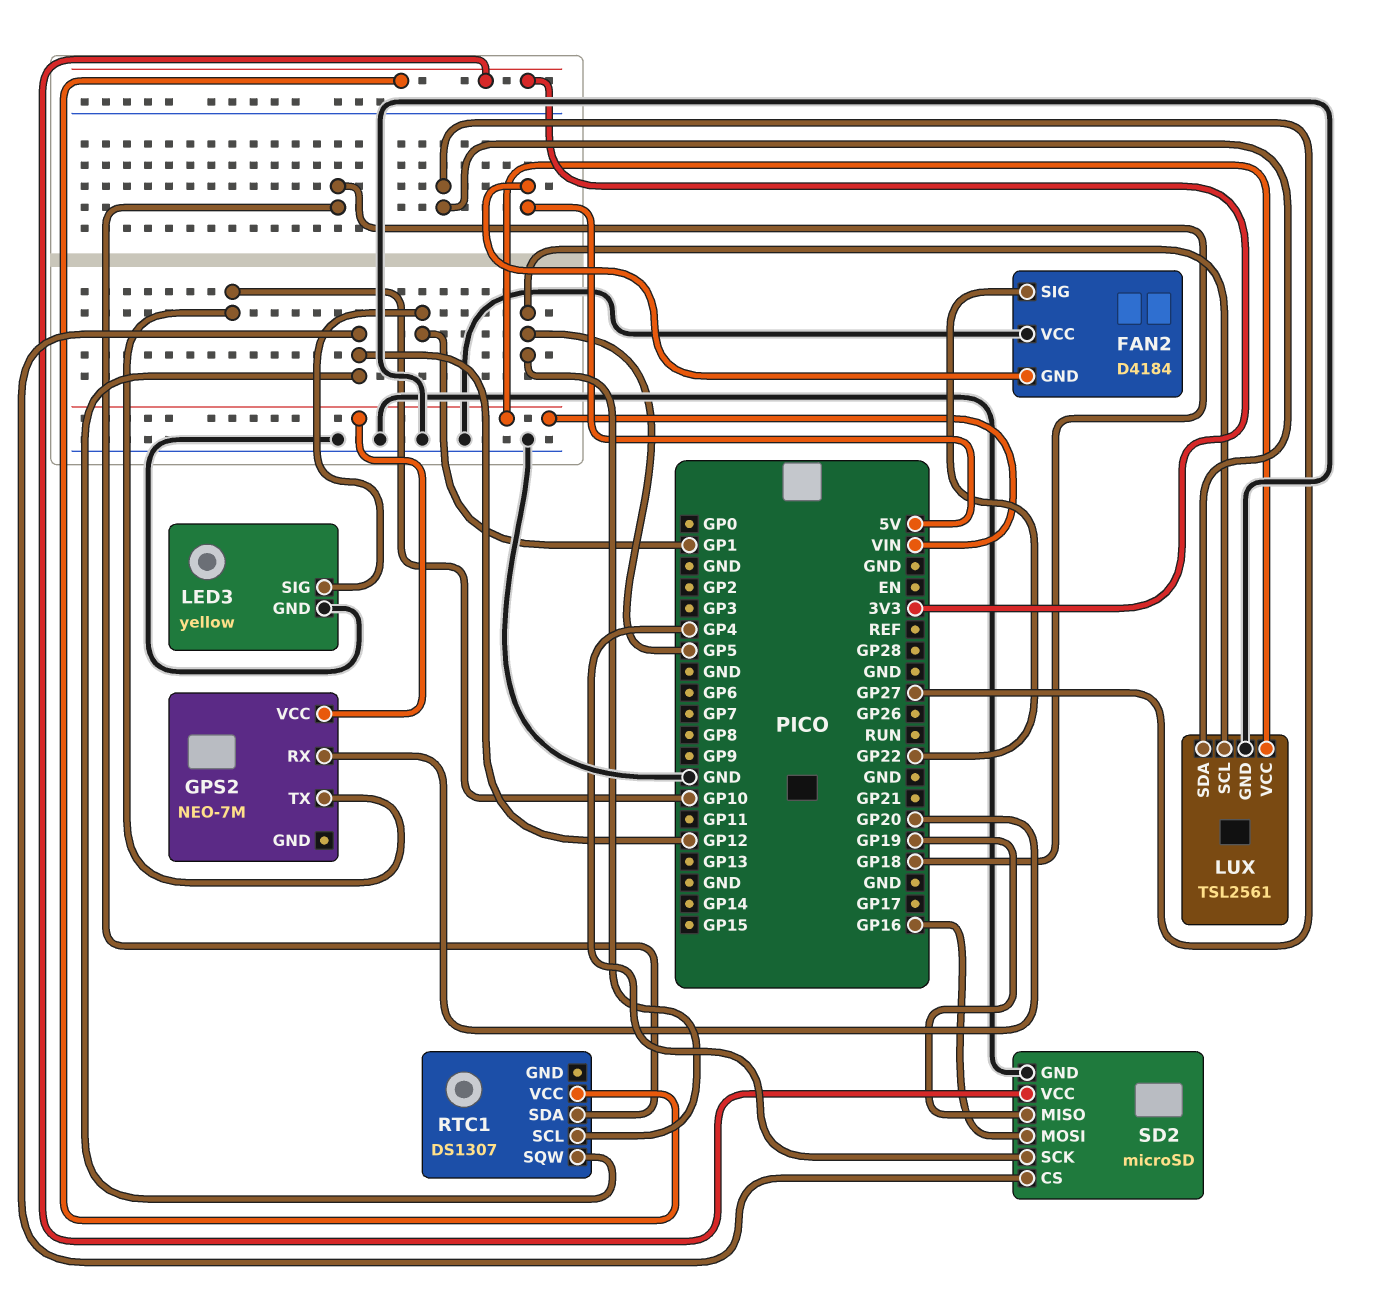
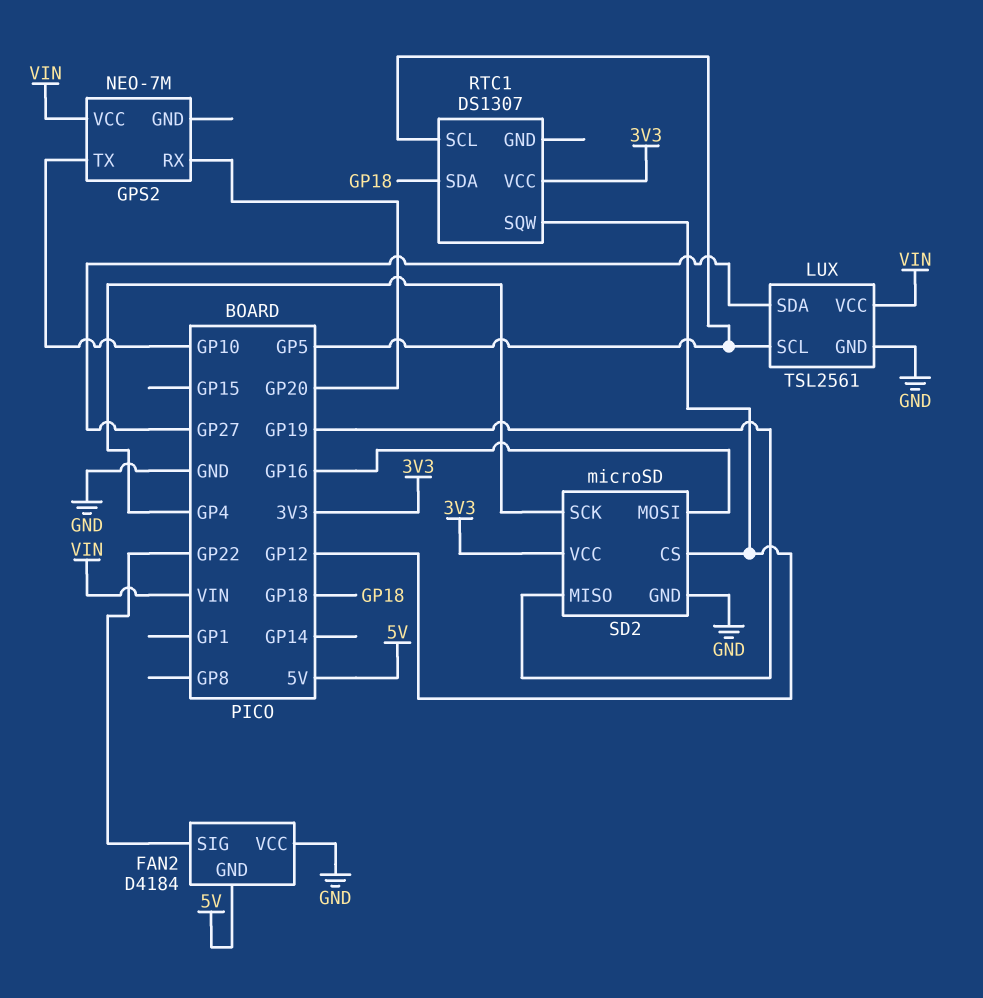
LED3: yellow -> none
LED3 pin GND: GND -> none
LED3 pin SIG: GP1 -> none

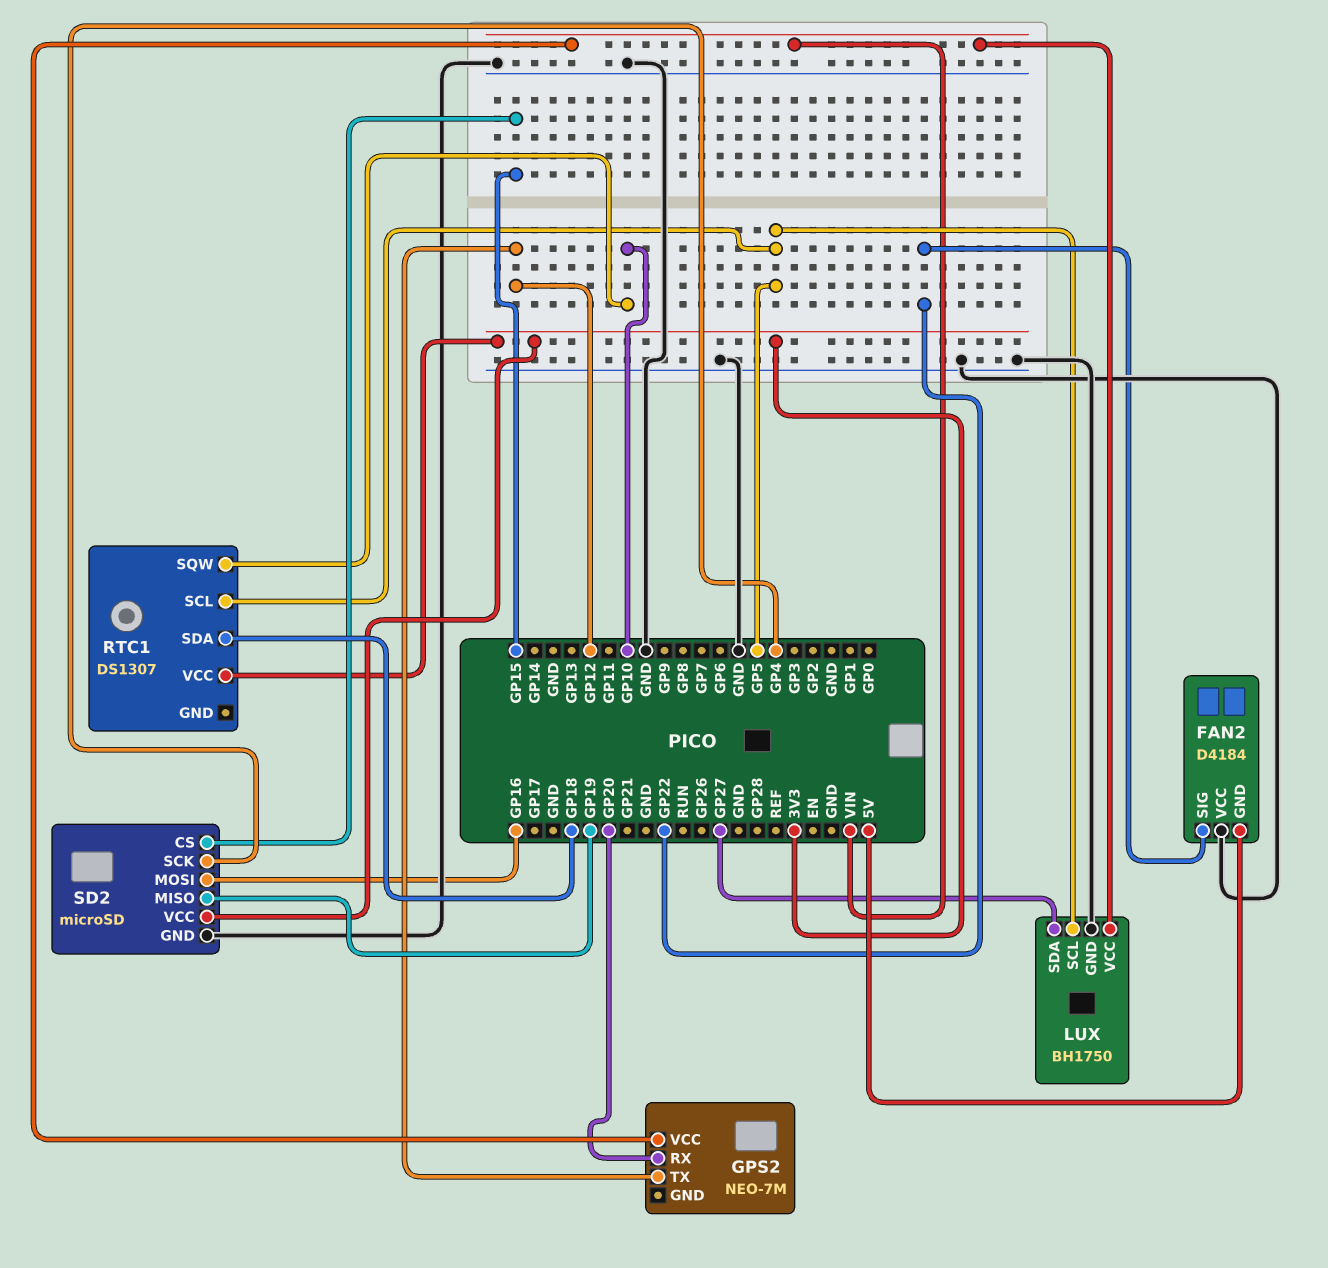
GPS2 pin TX: GP10 -> GP12
LUX: TSL2561 -> BH1750
RTC1 pin SQW: GP12 -> GP10
SD2 pin CS: GP12 -> GP15

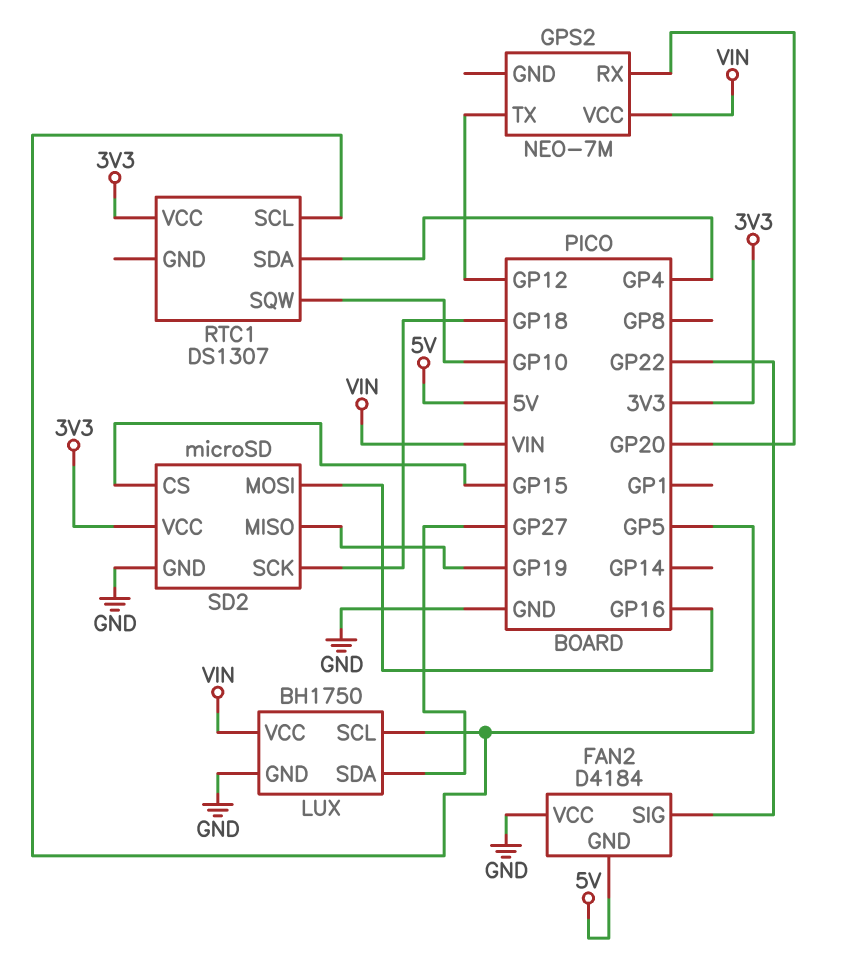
RTC1 pin SDA: GP18 -> GP4
SD2 pin SCK: GP4 -> GP18

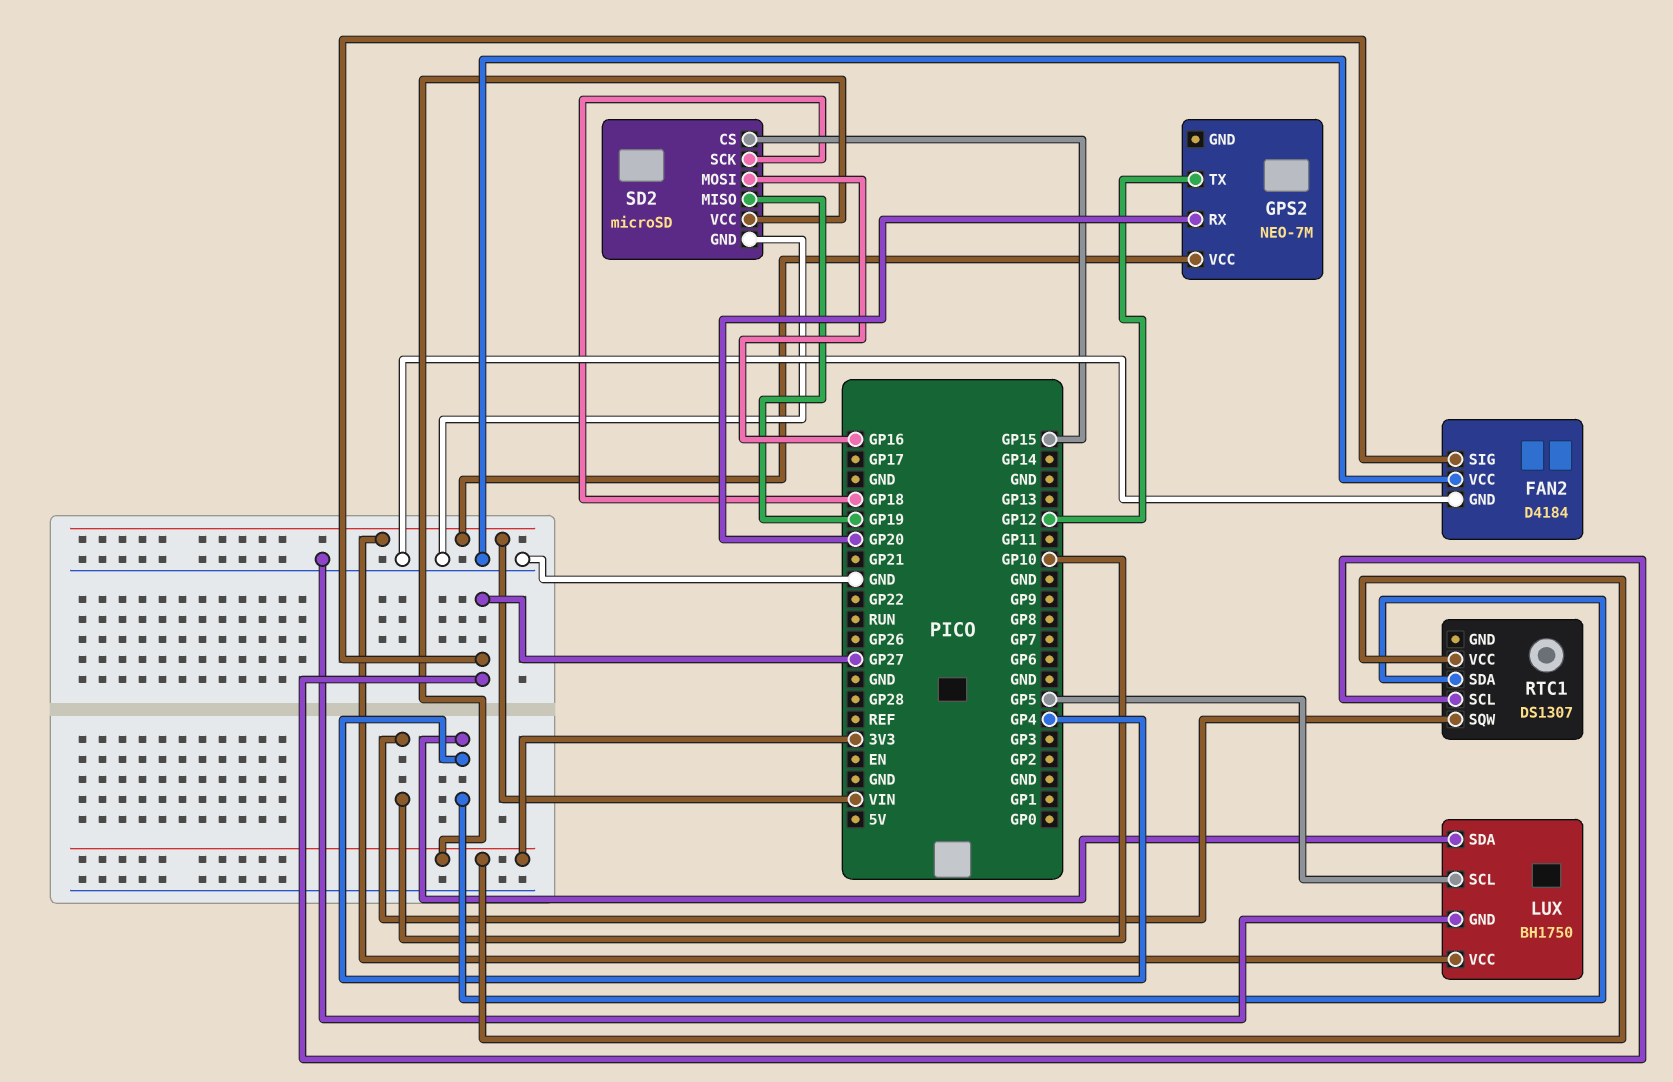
FAN2 pin GND: 5V -> GND
FAN2 pin SIG: GP22 -> GP27
LUX pin SDA: GP27 -> GP4
RTC1 pin SCL: GP5 -> GP27

